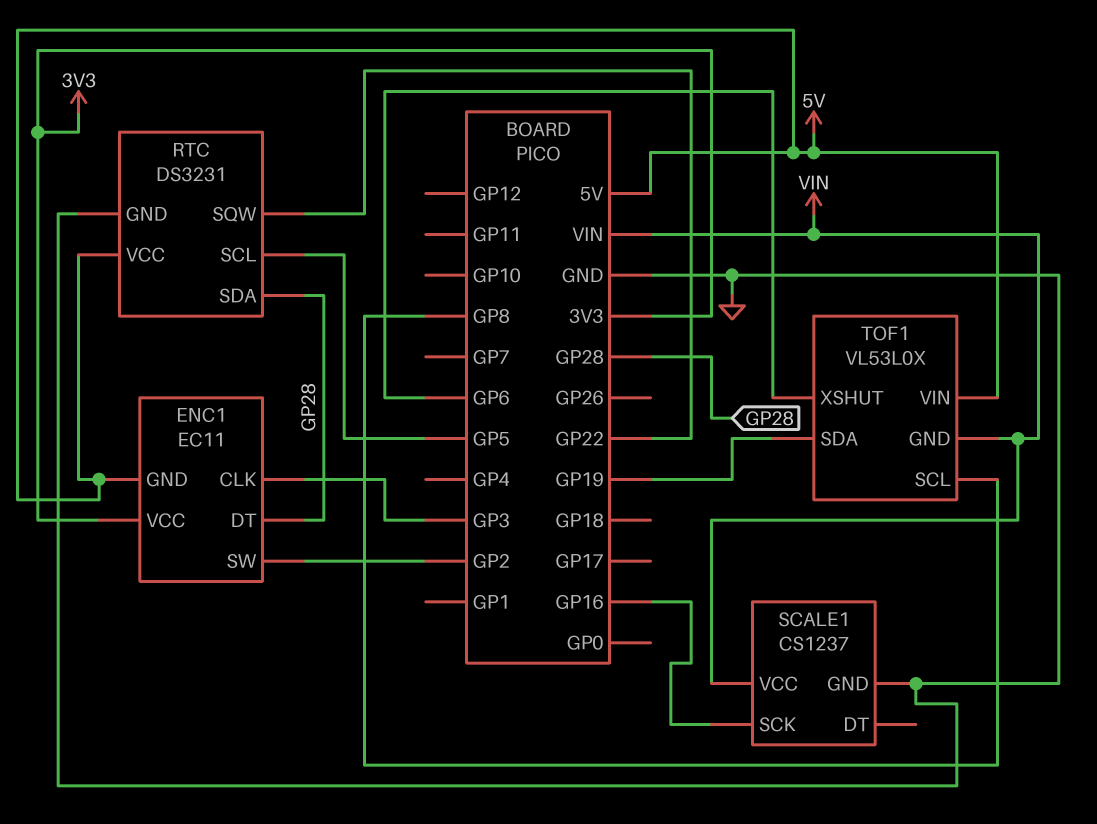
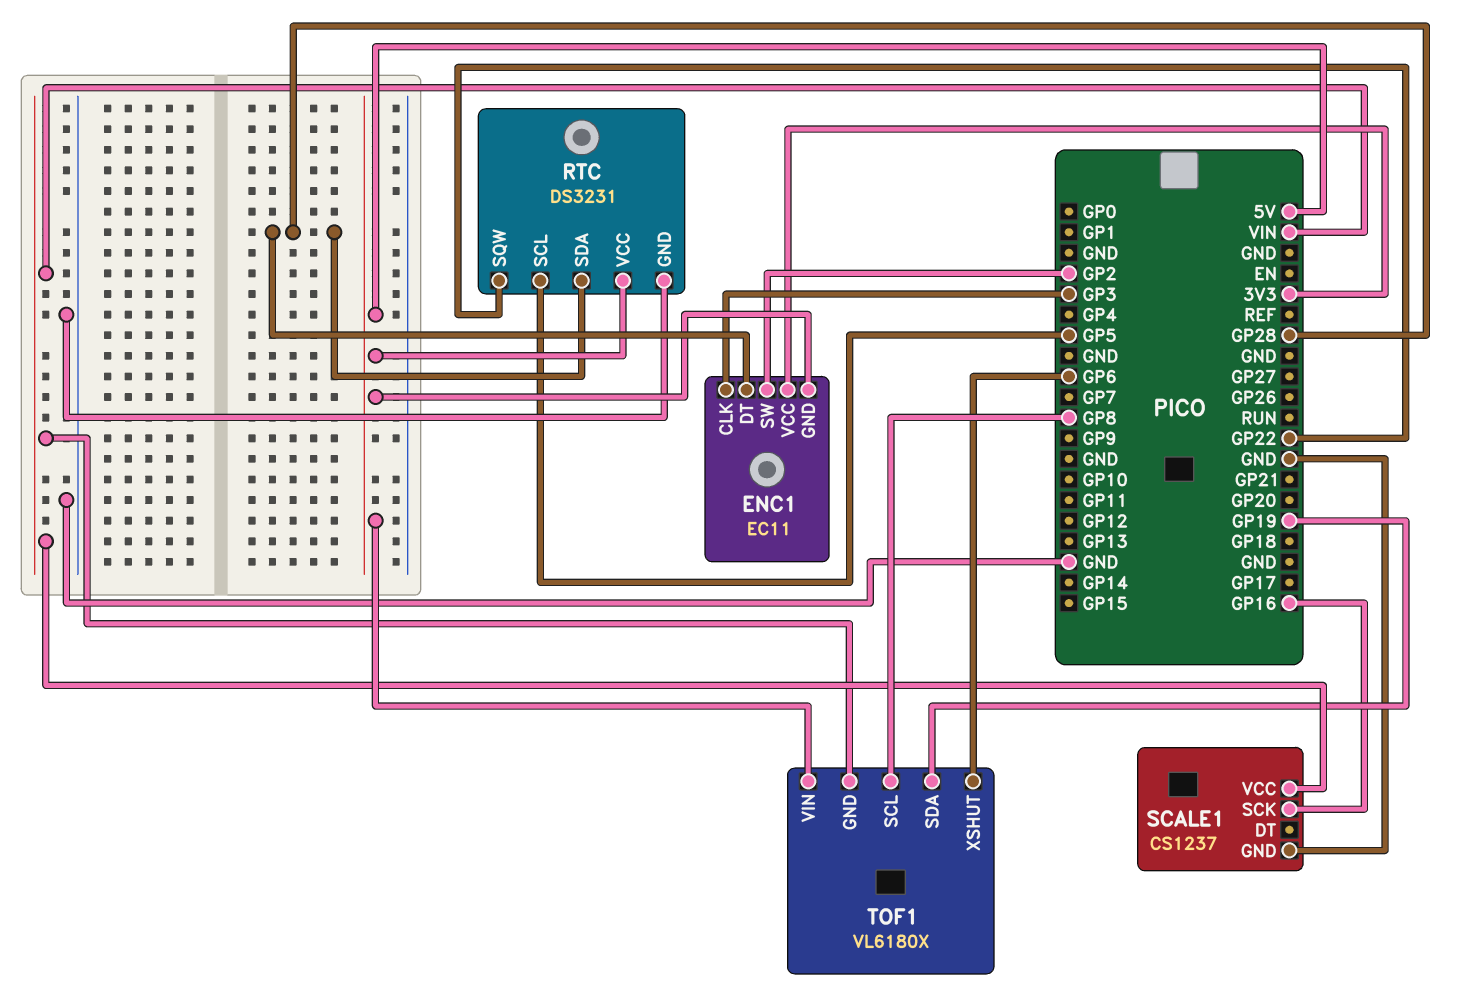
TOF1: VL53L0X -> VL6180X

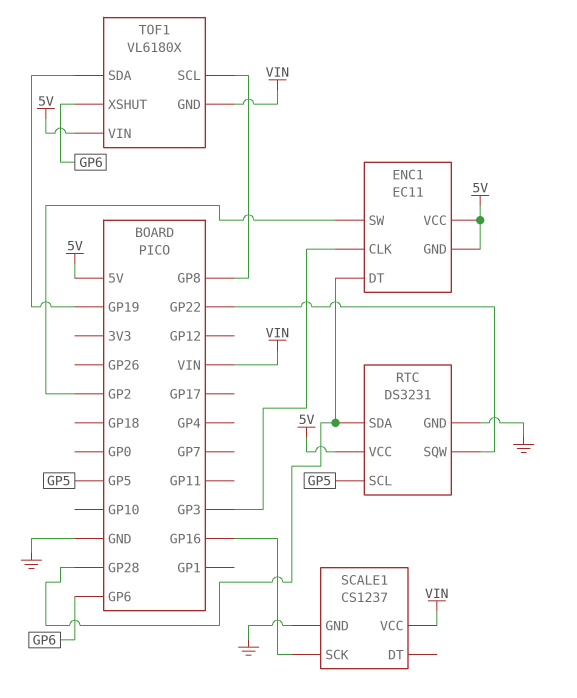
ENC1 pin VCC: 3V3 -> 5V

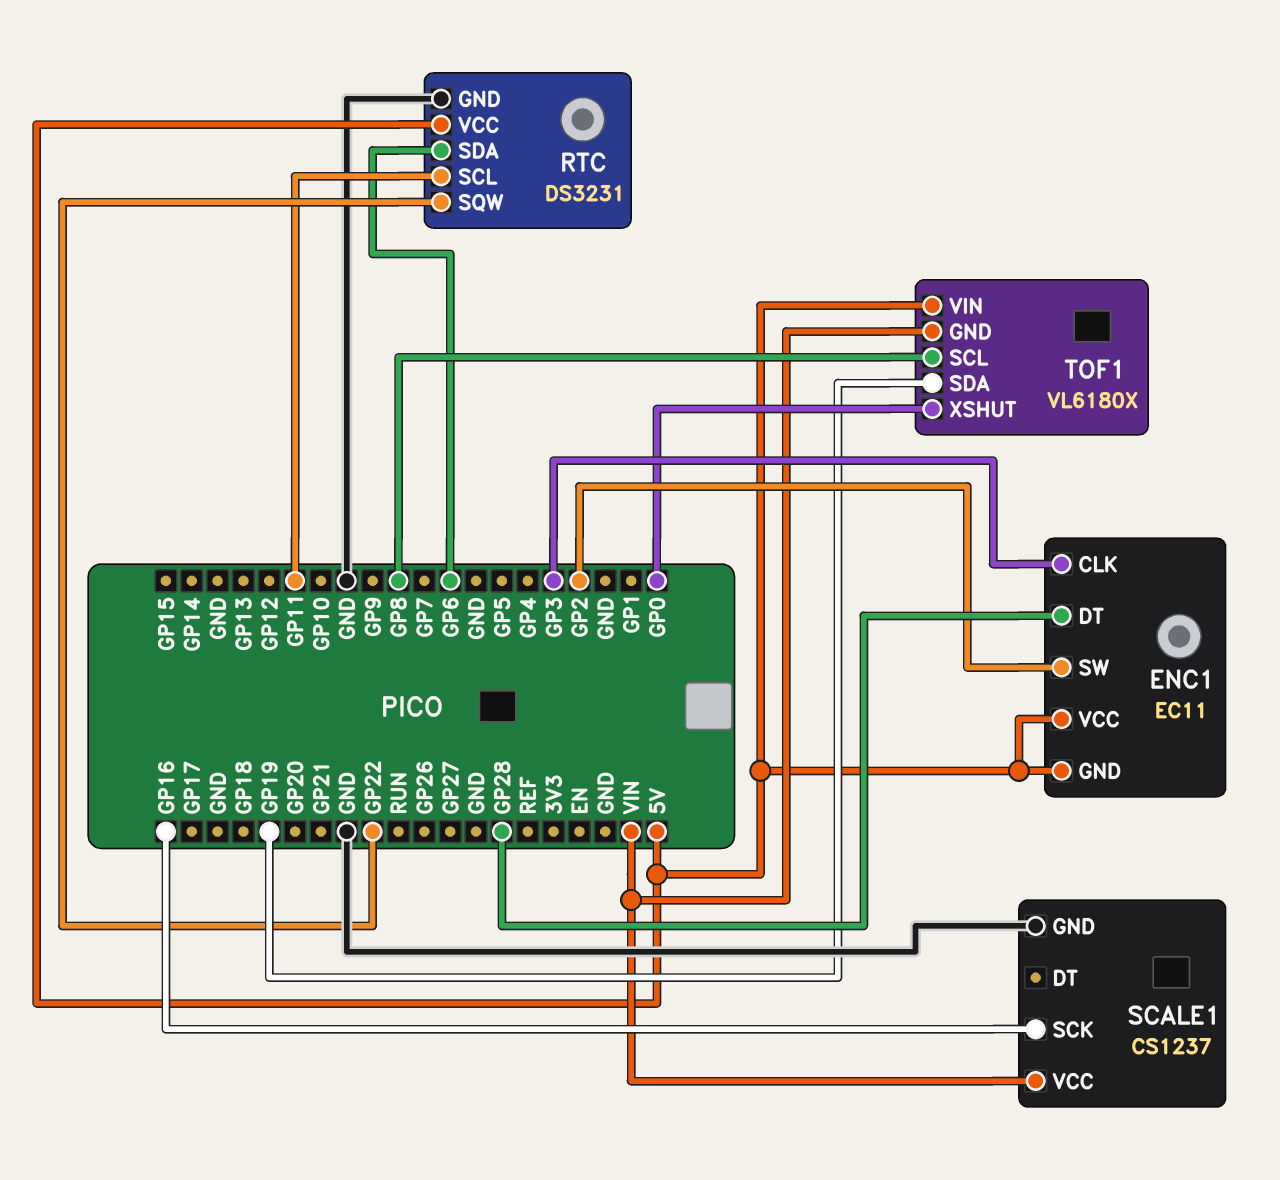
RTC pin SCL: GP5 -> GP11
RTC pin SDA: GP28 -> GP6
TOF1 pin XSHUT: GP6 -> GP0

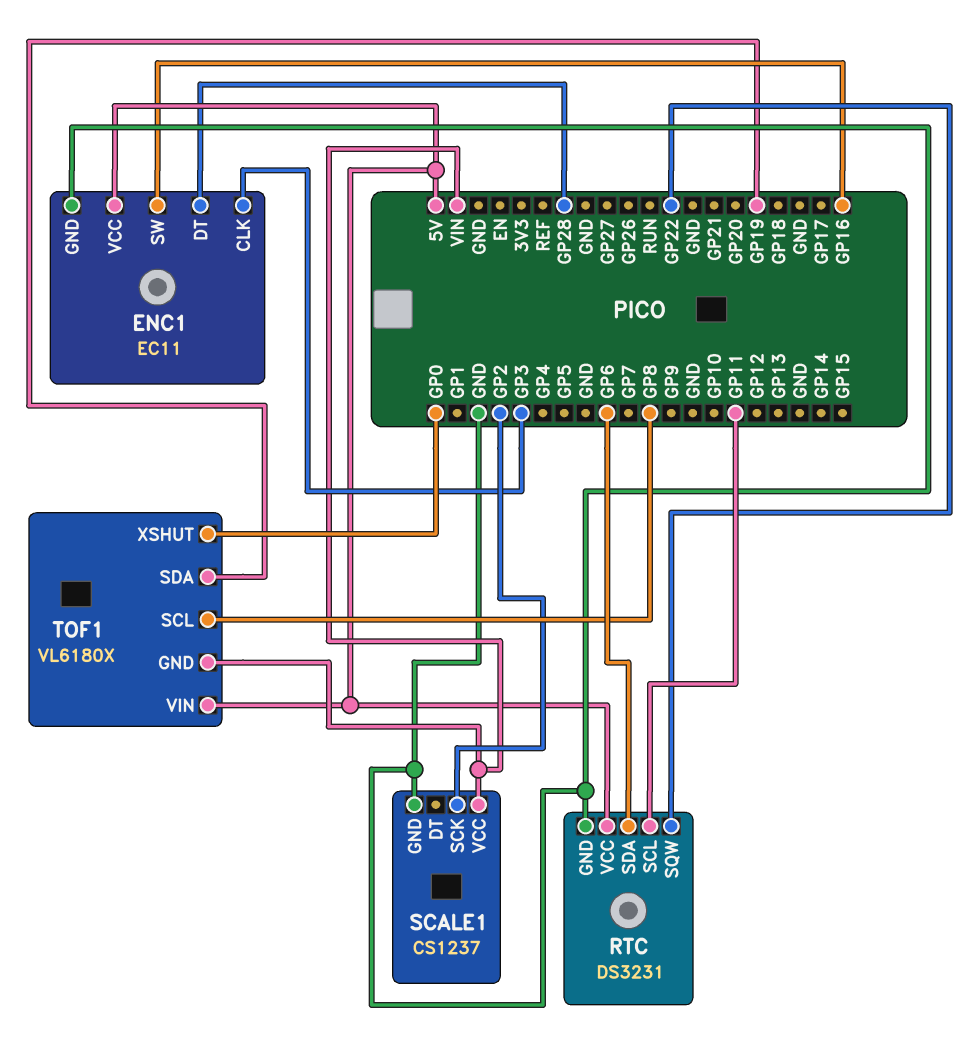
ENC1 pin GND: 5V -> GND
ENC1 pin SW: GP2 -> GP16
SCALE1 pin SCK: GP16 -> GP2

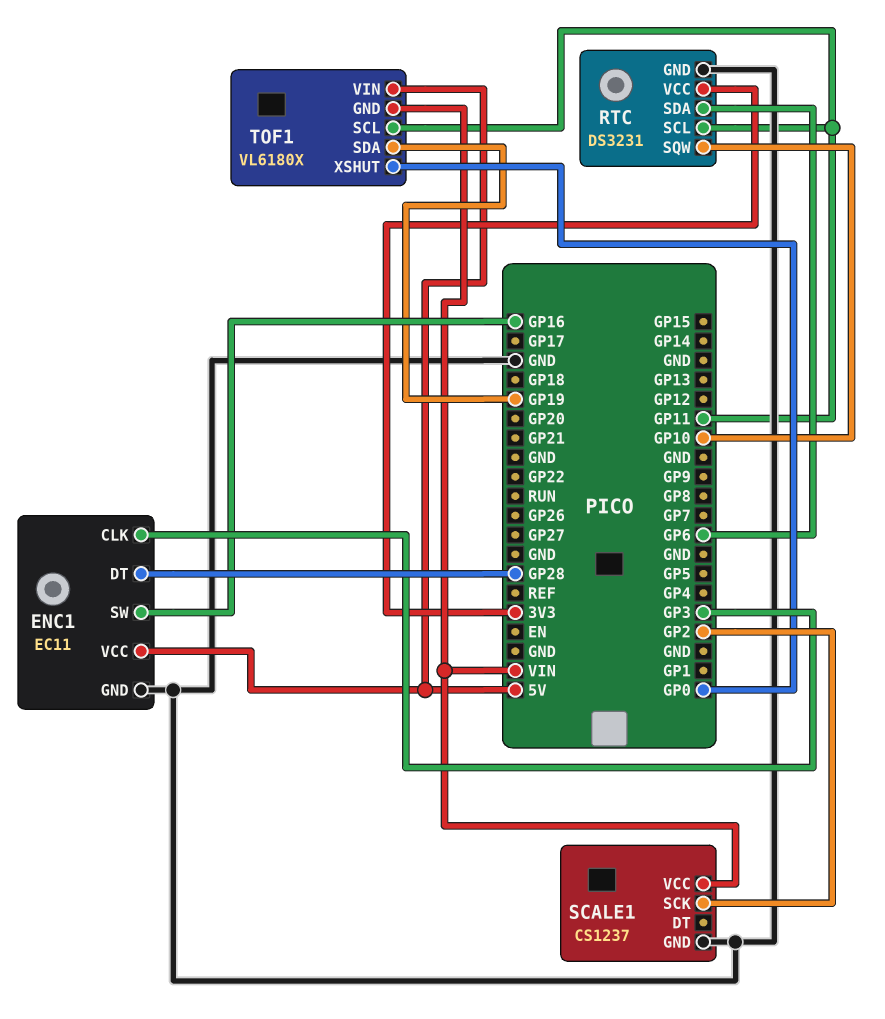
RTC pin SQW: GP22 -> GP10
RTC pin VCC: 5V -> 3V3
TOF1 pin SCL: GP8 -> GP11

